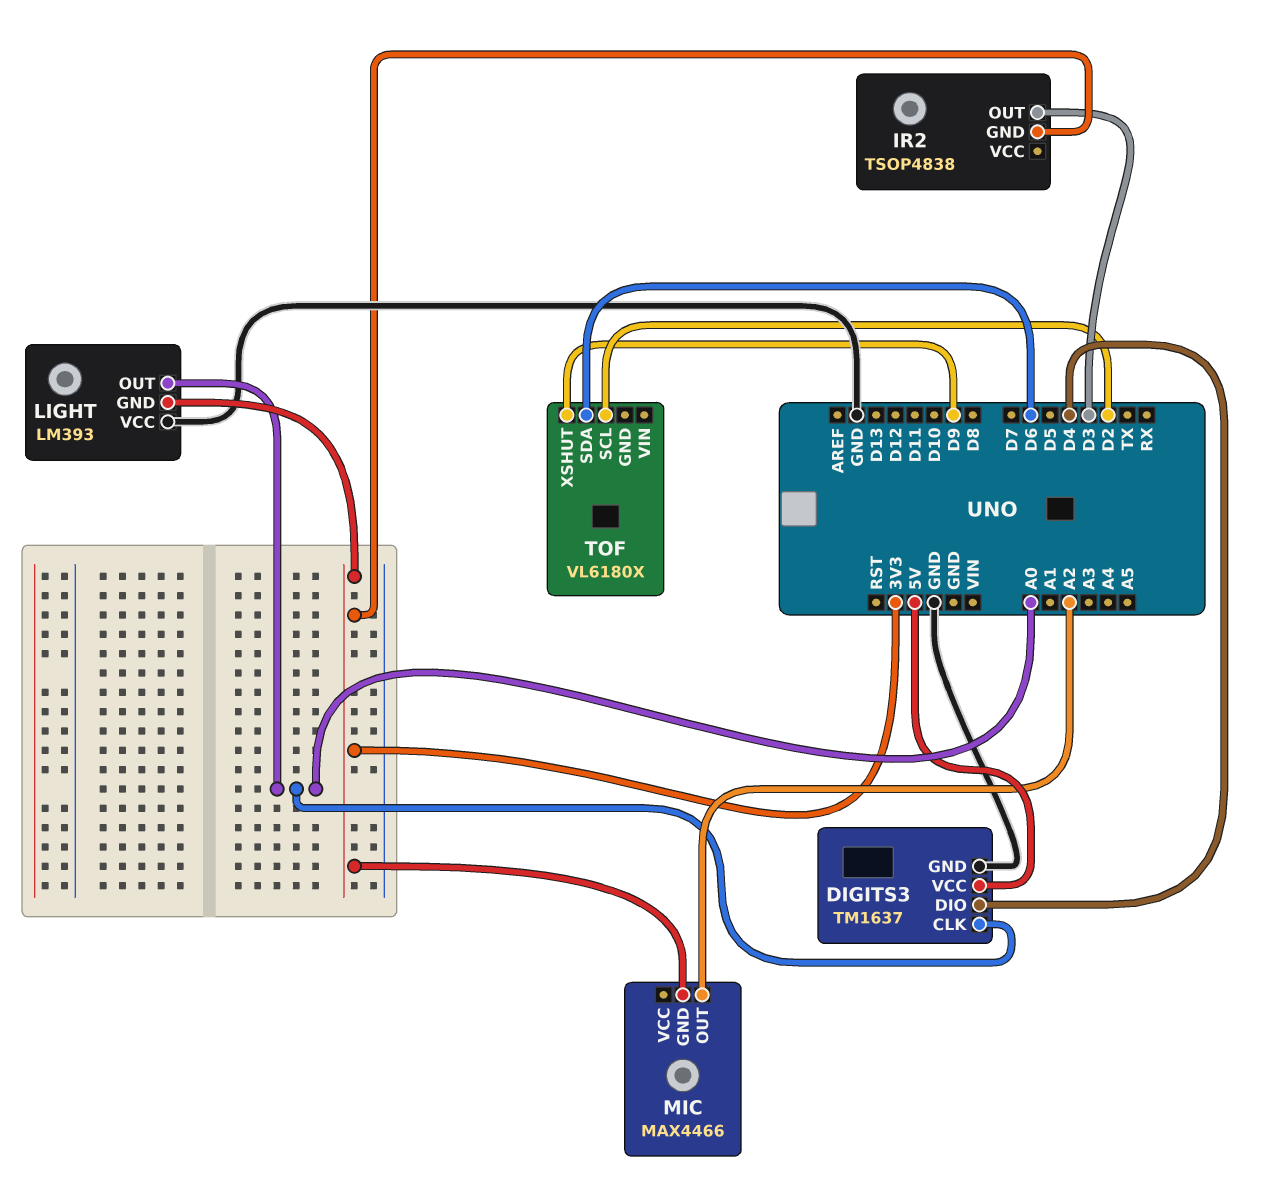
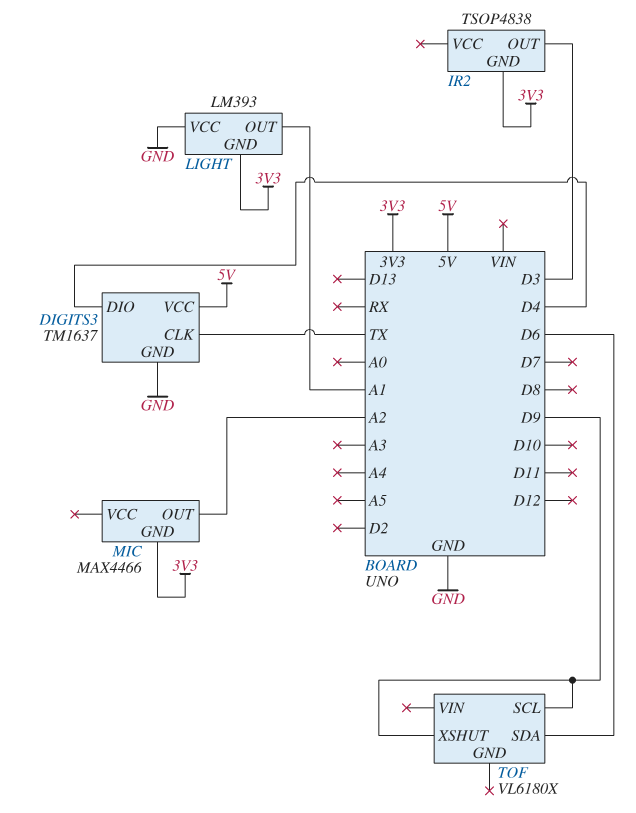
DIGITS3 pin CLK: A0 -> TX
LIGHT pin OUT: A0 -> A1
TOF pin SCL: D2 -> D9

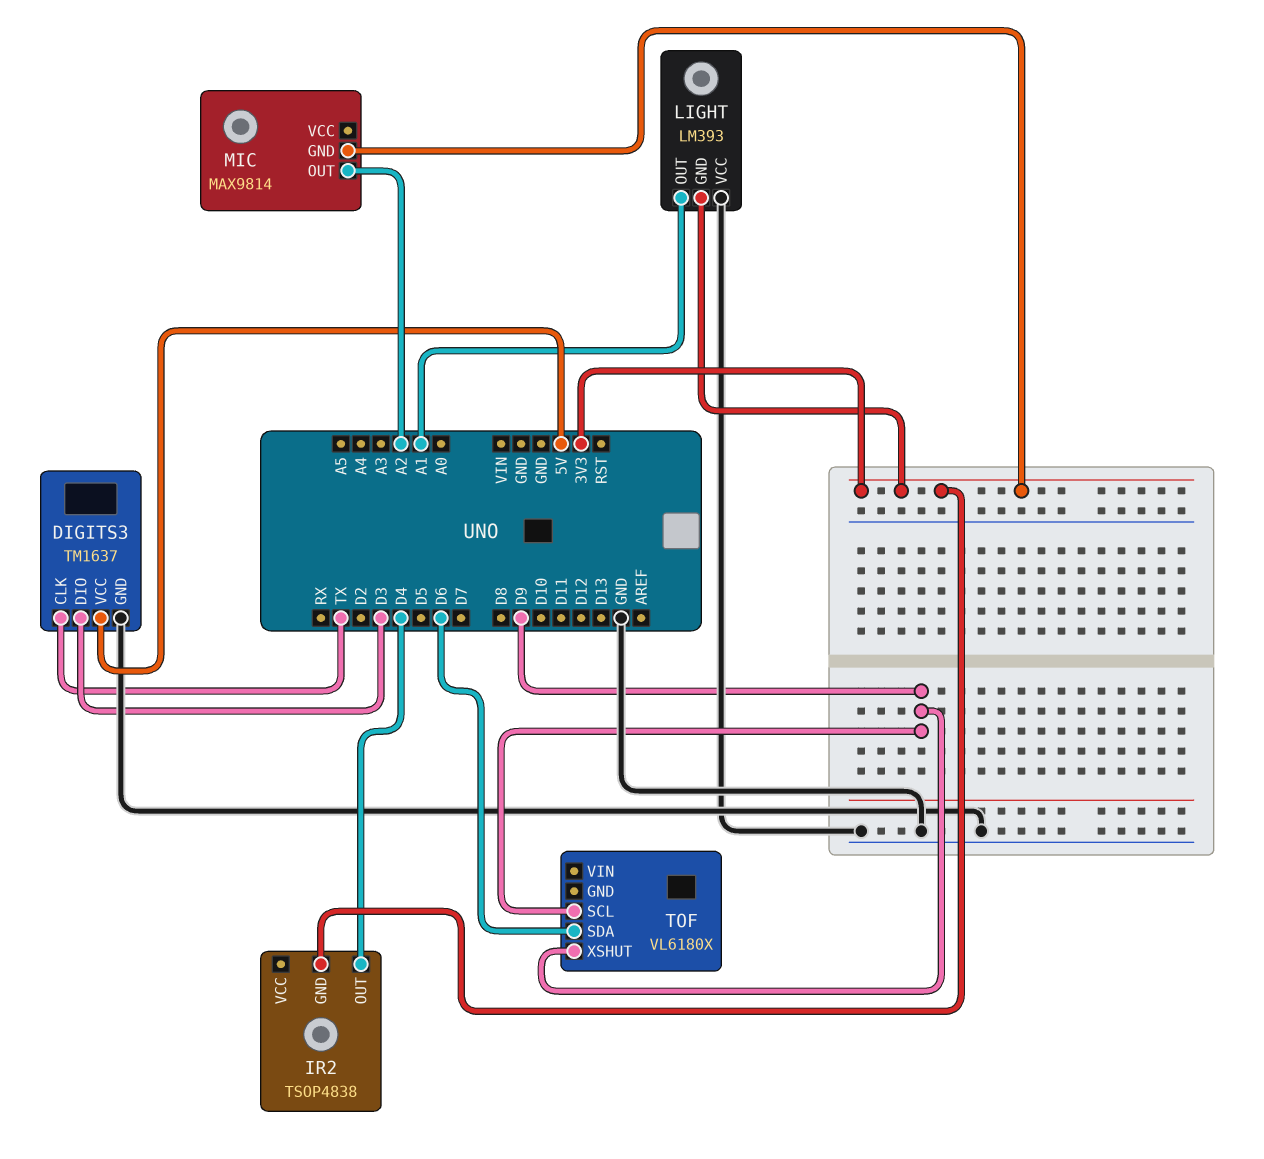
DIGITS3 pin DIO: D4 -> D3
IR2 pin OUT: D3 -> D4
MIC: MAX4466 -> MAX9814

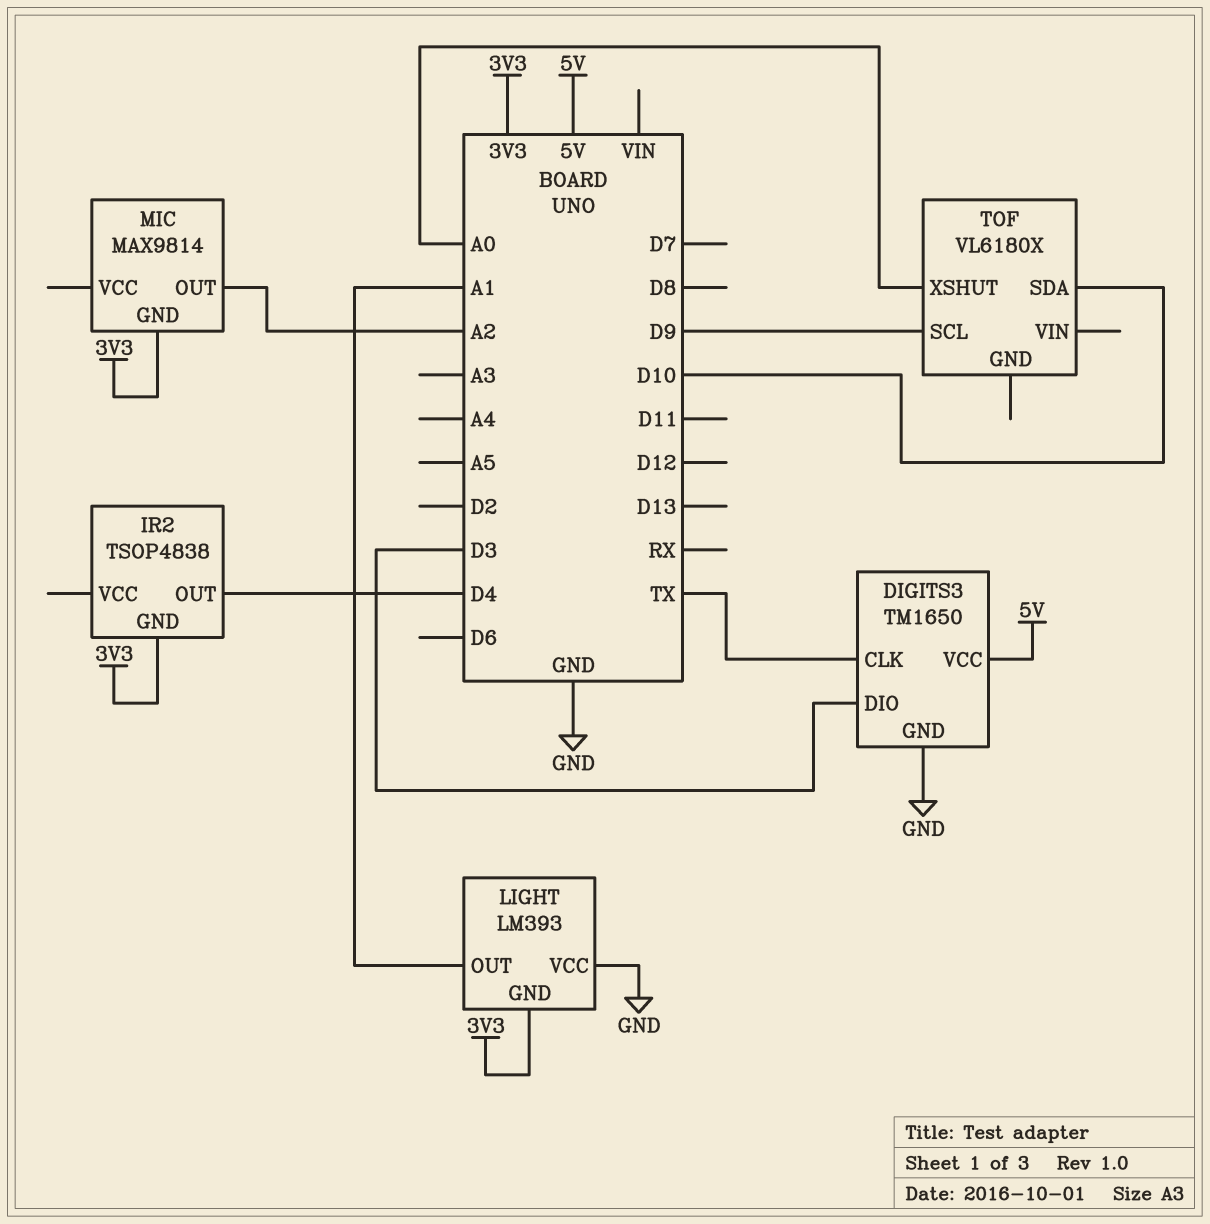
DIGITS3: TM1637 -> TM1650
TOF pin SDA: D6 -> D10
TOF pin XSHUT: D9 -> A0

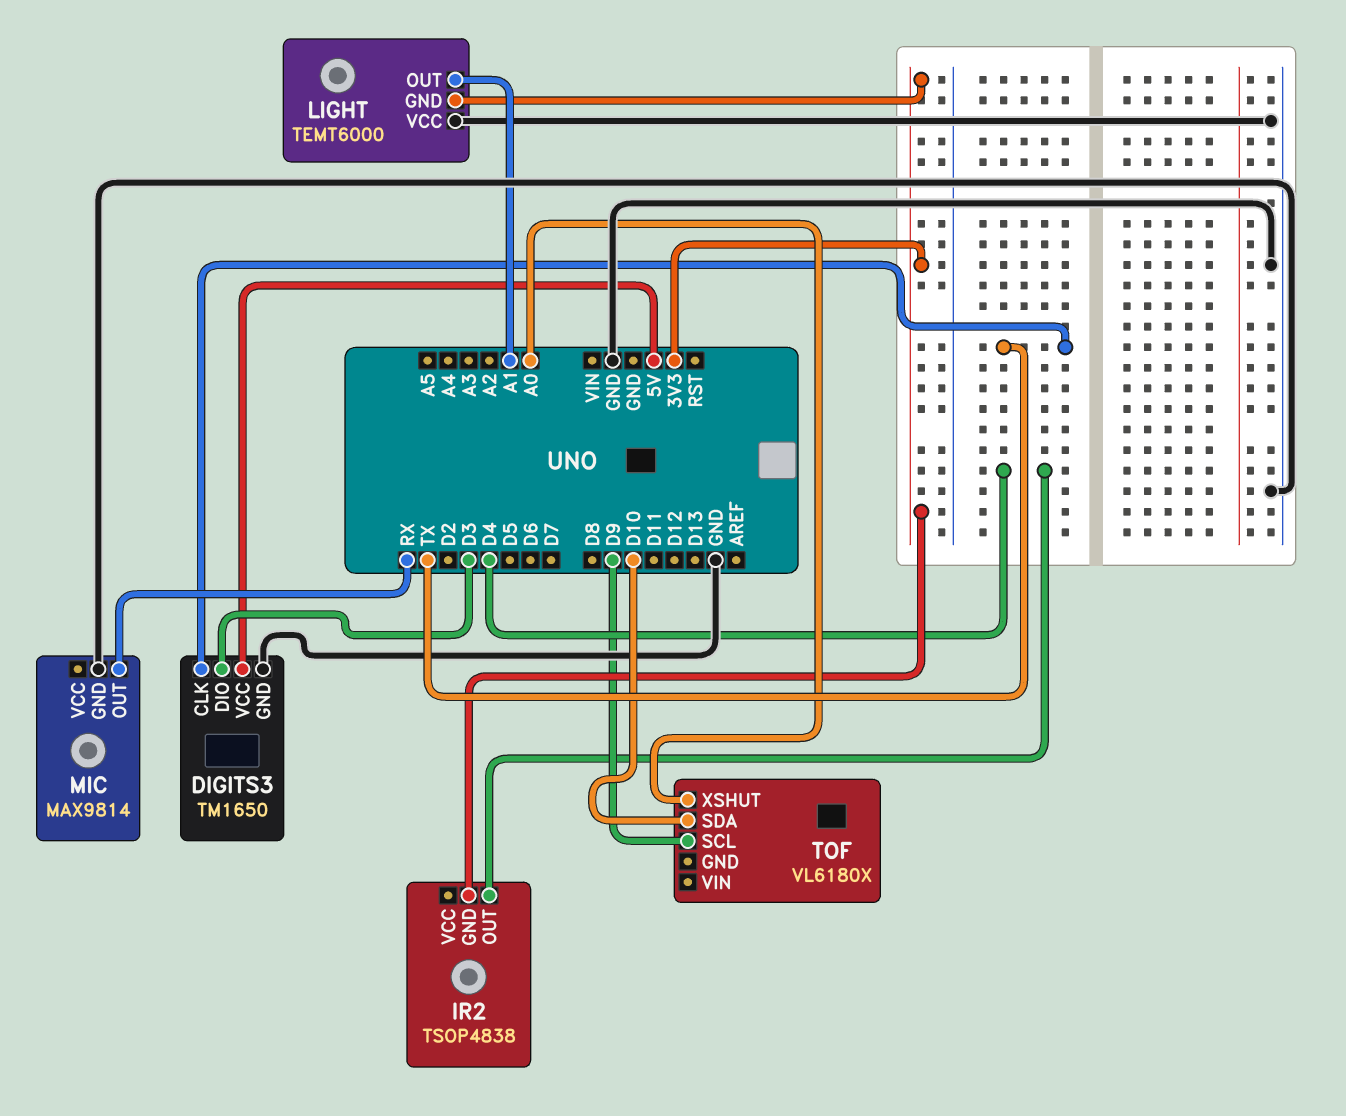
LIGHT: LM393 -> TEMT6000
MIC pin GND: 3V3 -> GND
MIC pin OUT: A2 -> RX

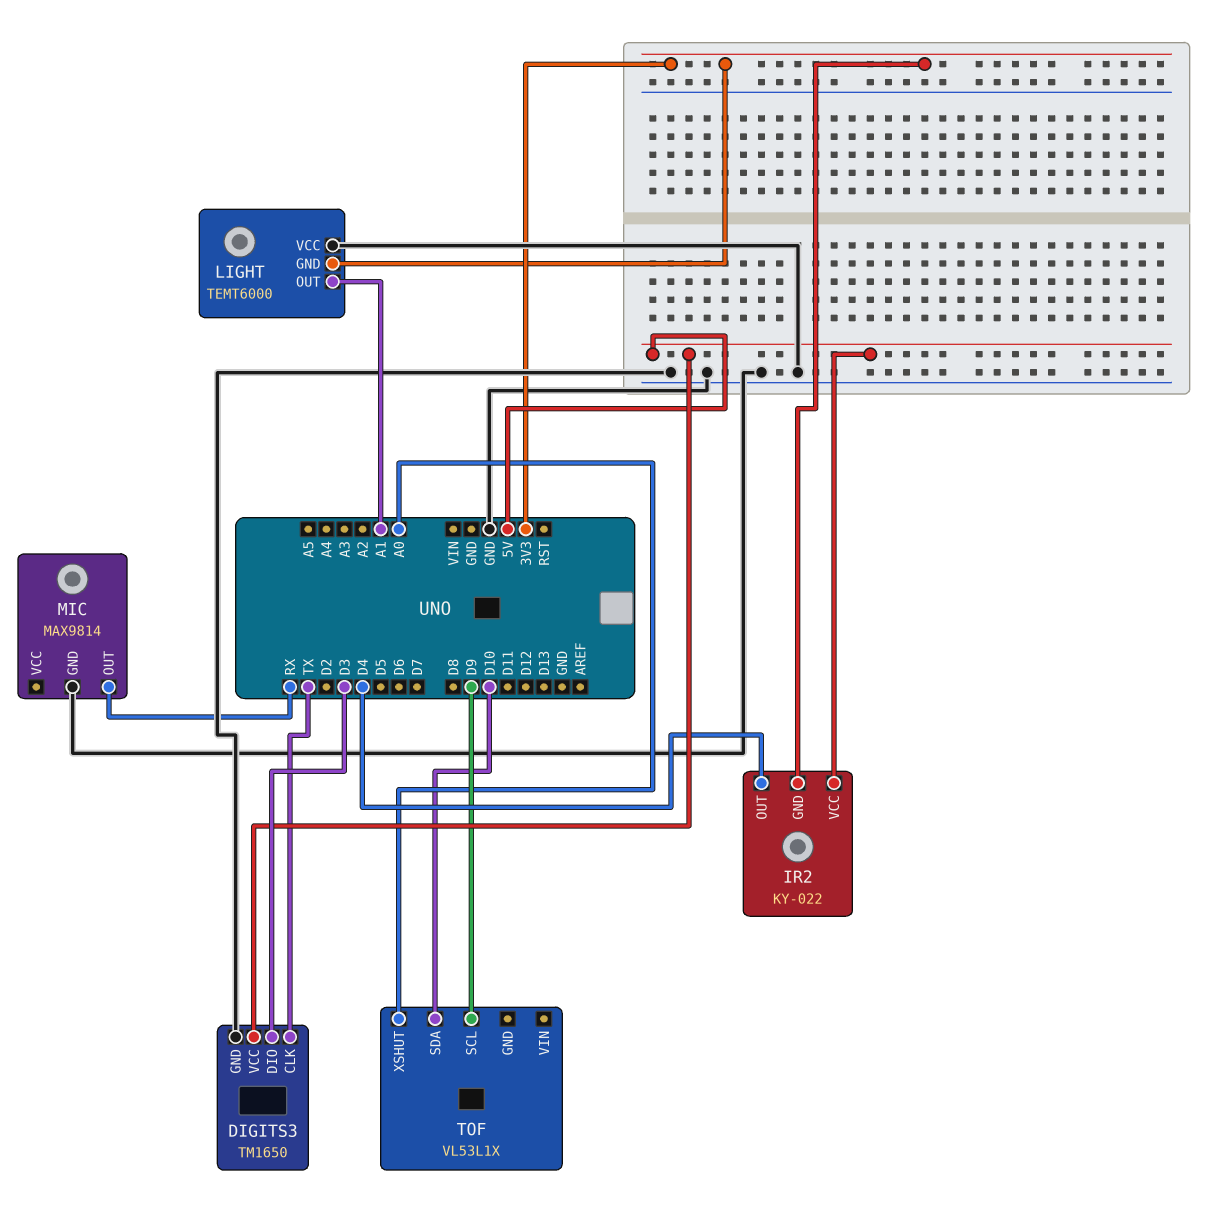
IR2: TSOP4838 -> KY-022
IR2 pin VCC: none -> 5V
TOF: VL6180X -> VL53L1X

